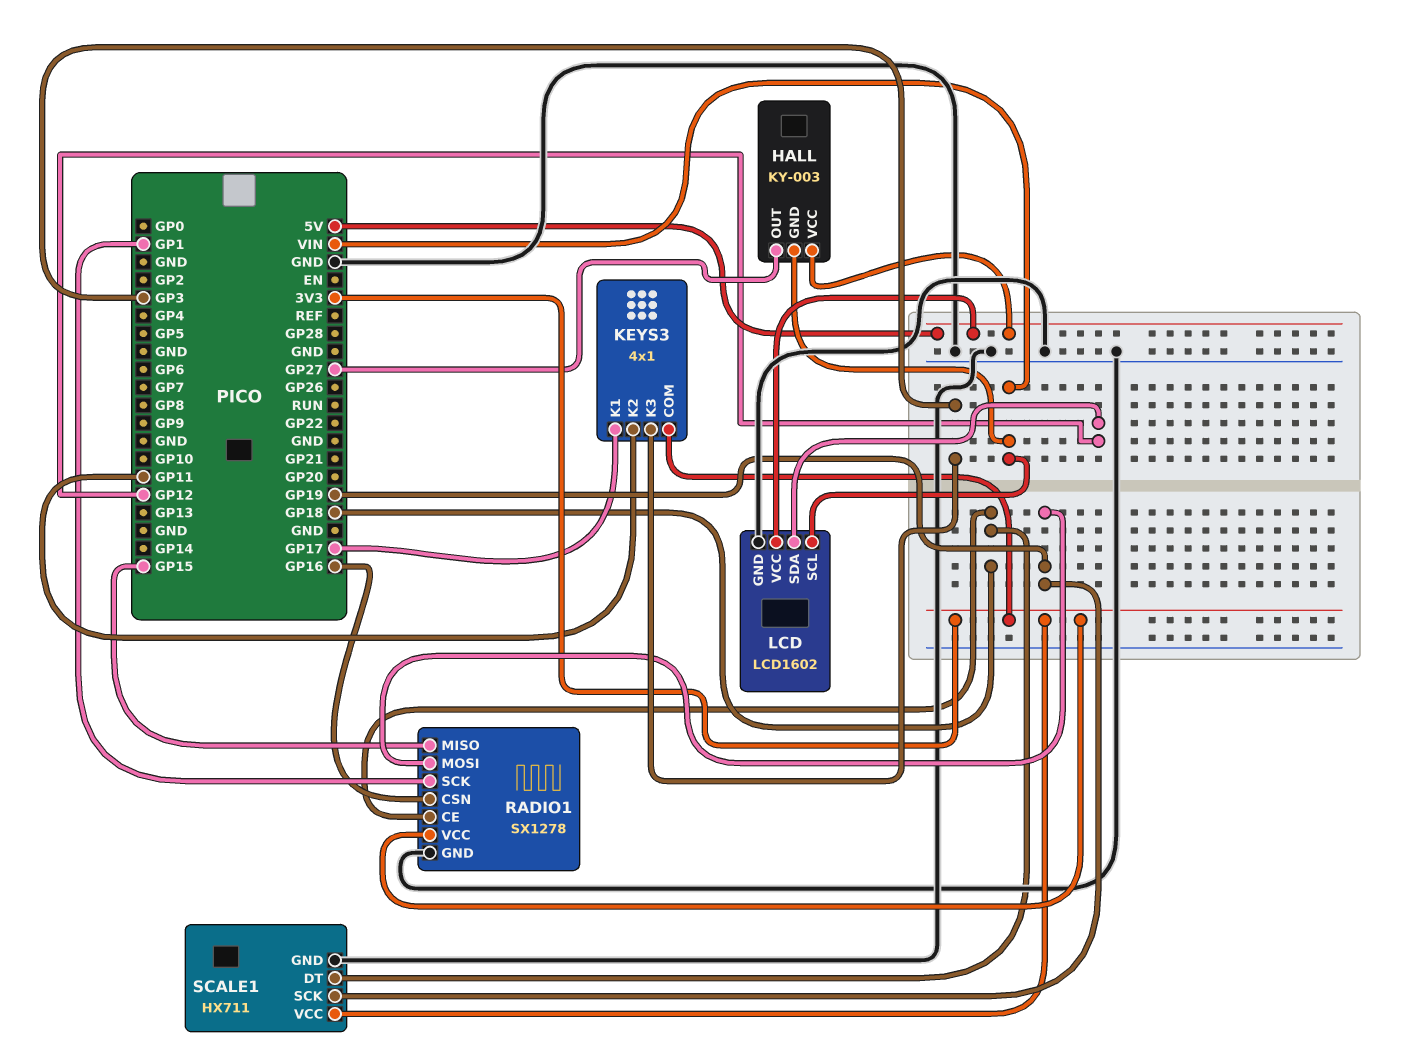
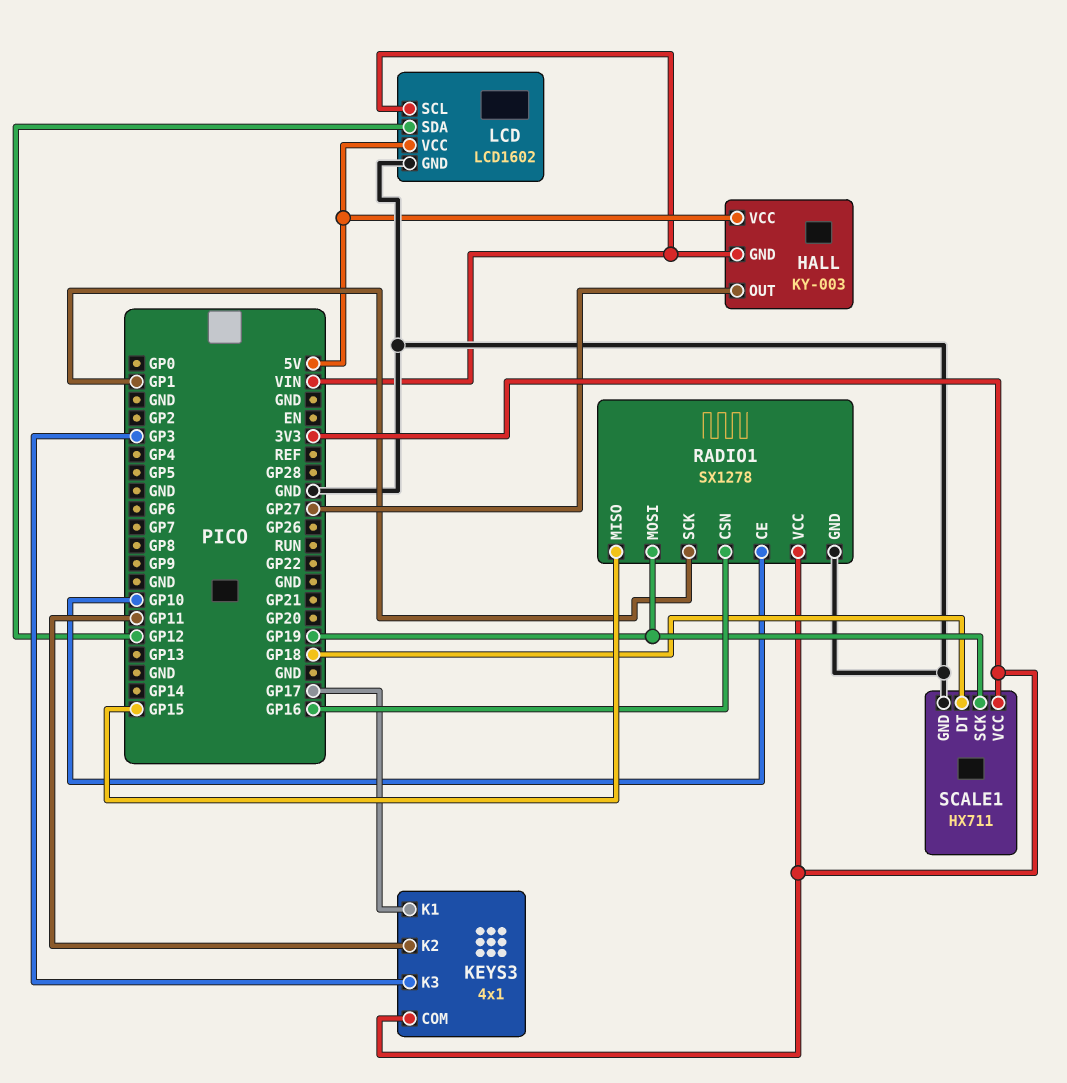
RADIO1 pin CE: GP18 -> GP10

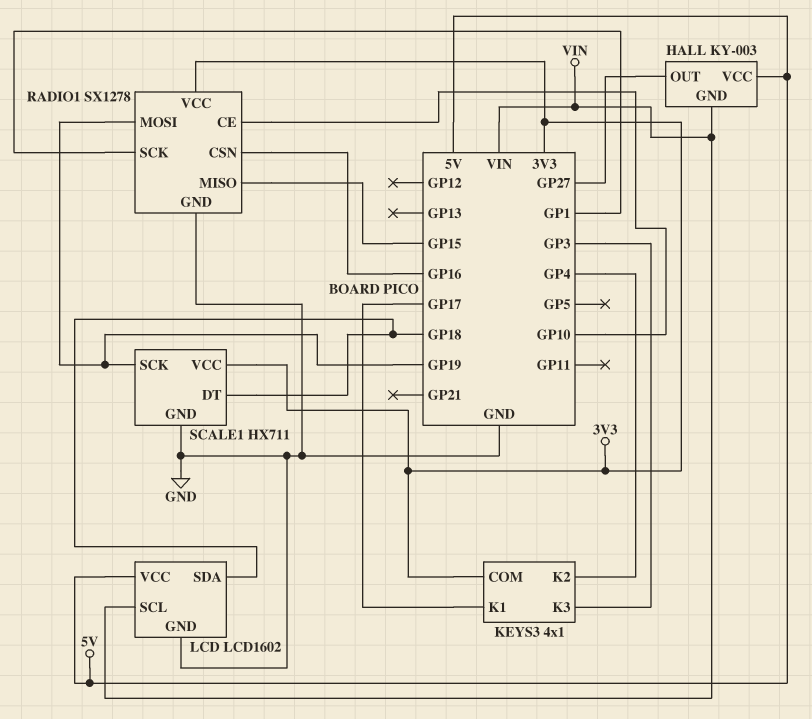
KEYS3 pin K2: GP11 -> GP4
LCD pin SDA: GP12 -> GP18

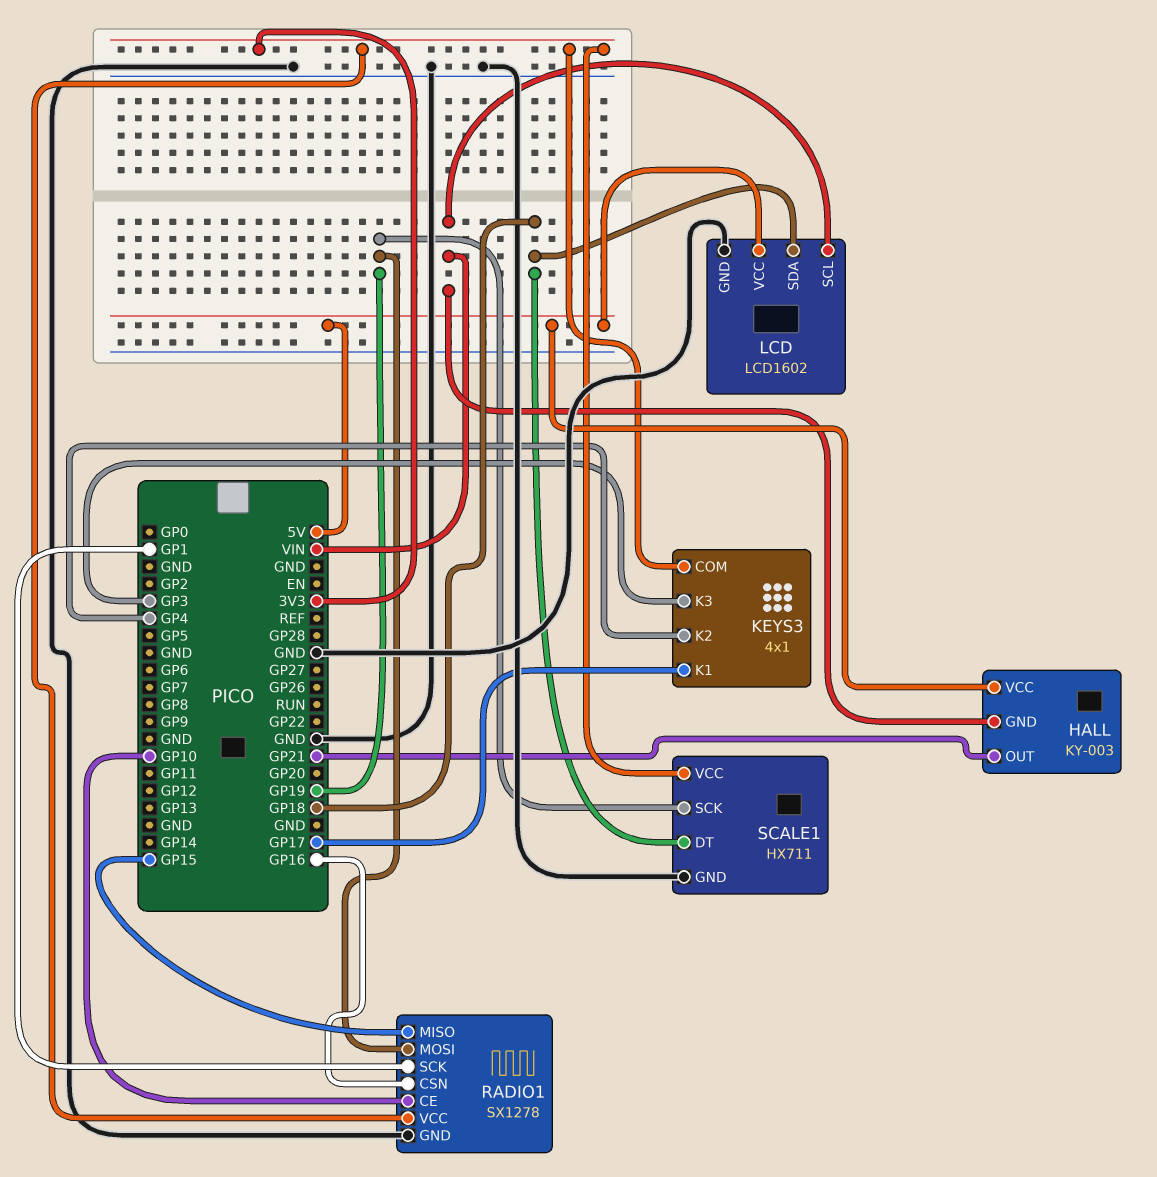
HALL pin OUT: GP27 -> GP21

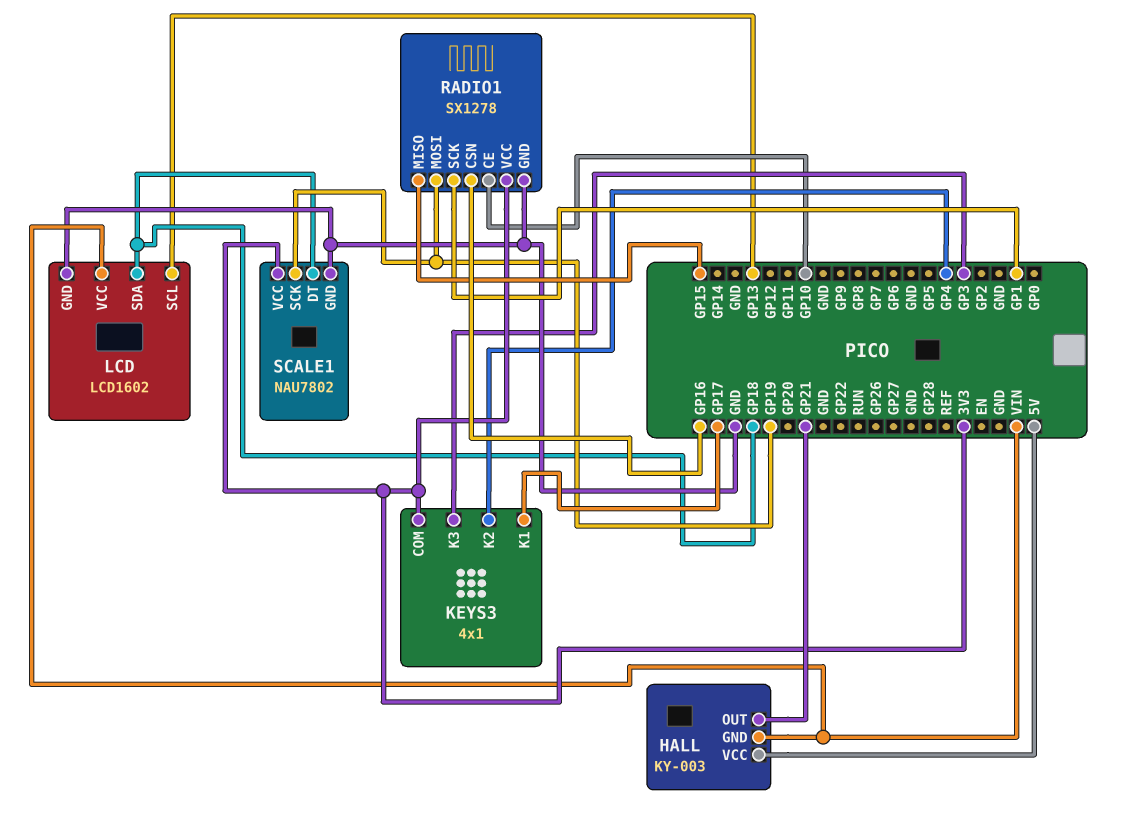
LCD pin SCL: VIN -> GP13
LCD pin VCC: 5V -> VIN
SCALE1: HX711 -> NAU7802

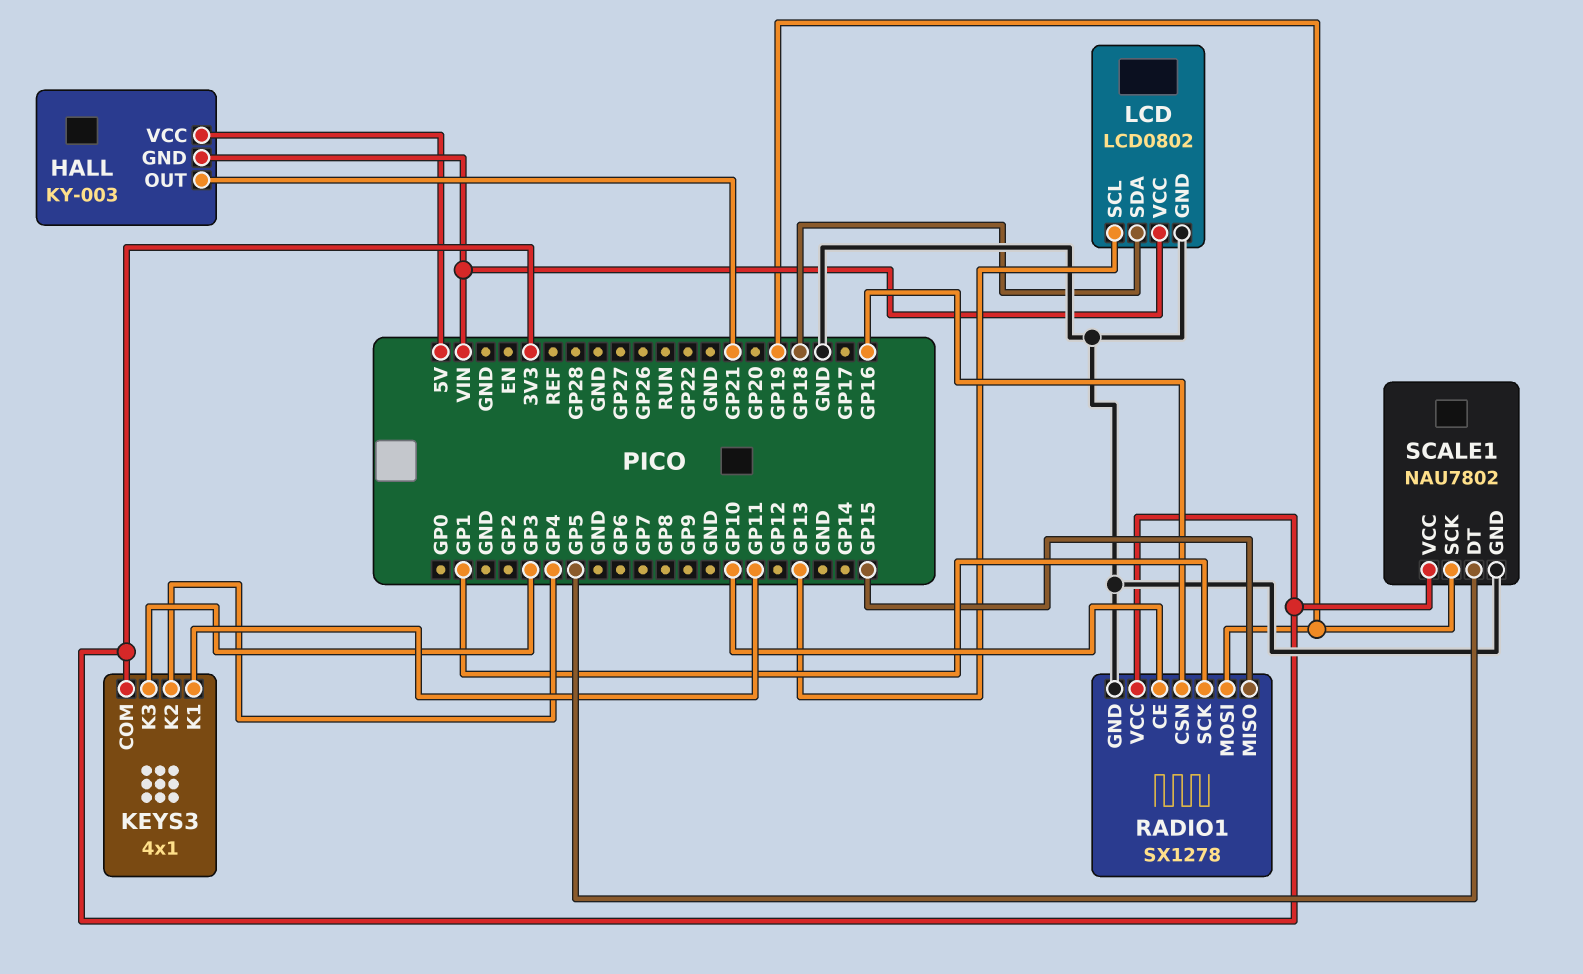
KEYS3 pin K1: GP17 -> GP11
LCD: LCD1602 -> LCD0802
SCALE1 pin DT: GP18 -> GP5

